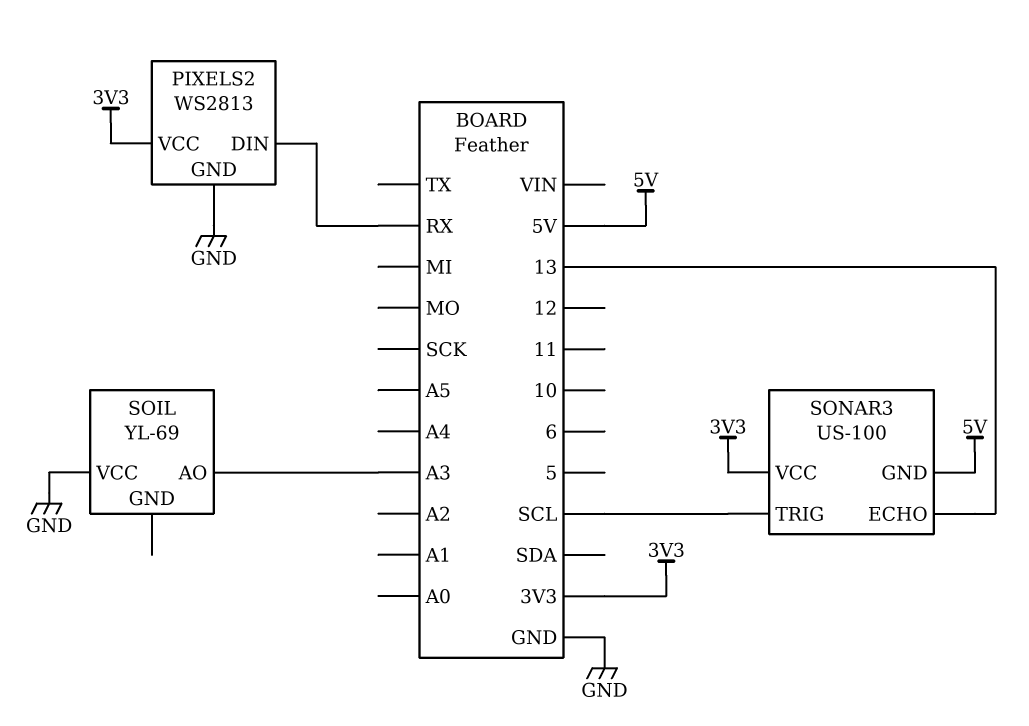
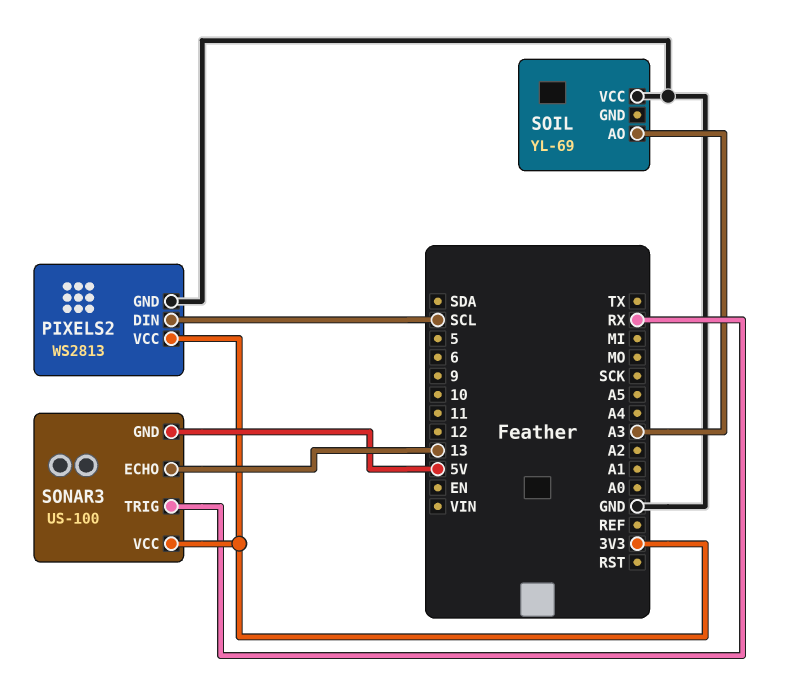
PIXELS2 pin DIN: RX -> SCL
SONAR3 pin TRIG: SCL -> RX

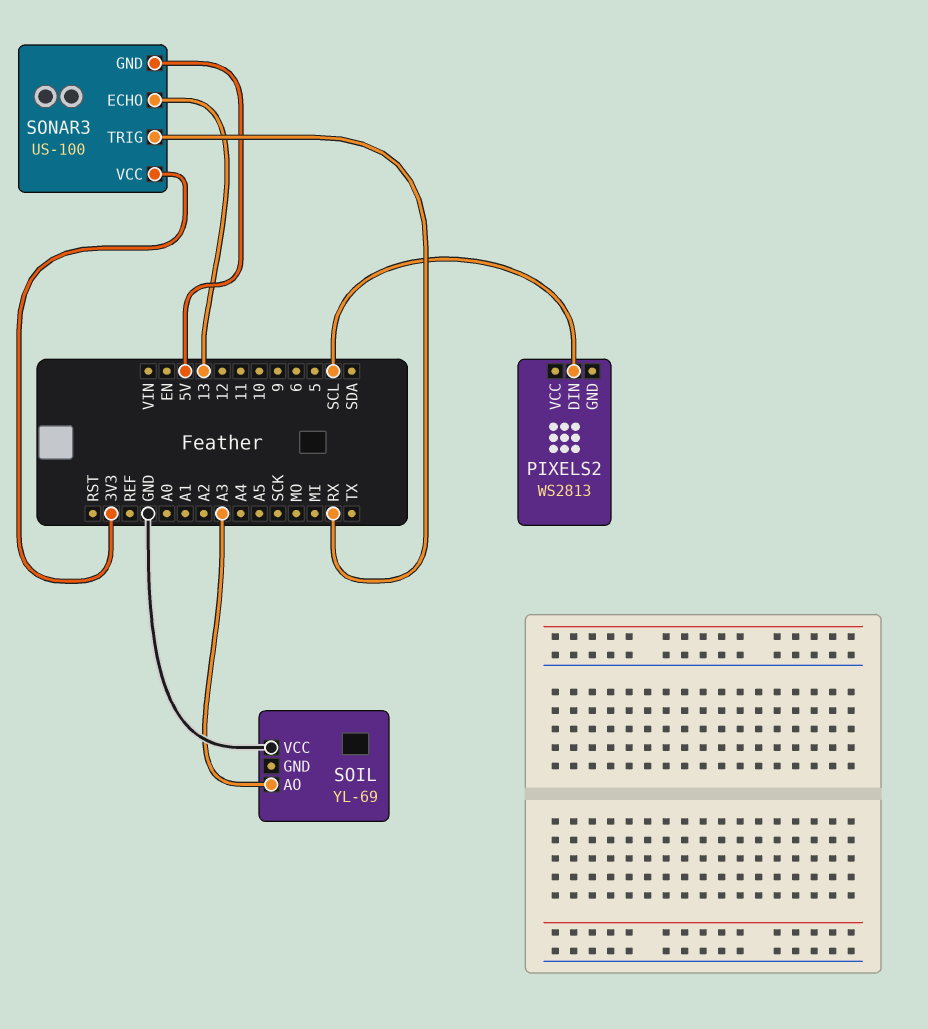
PIXELS2 pin GND: GND -> none
PIXELS2 pin VCC: 3V3 -> none

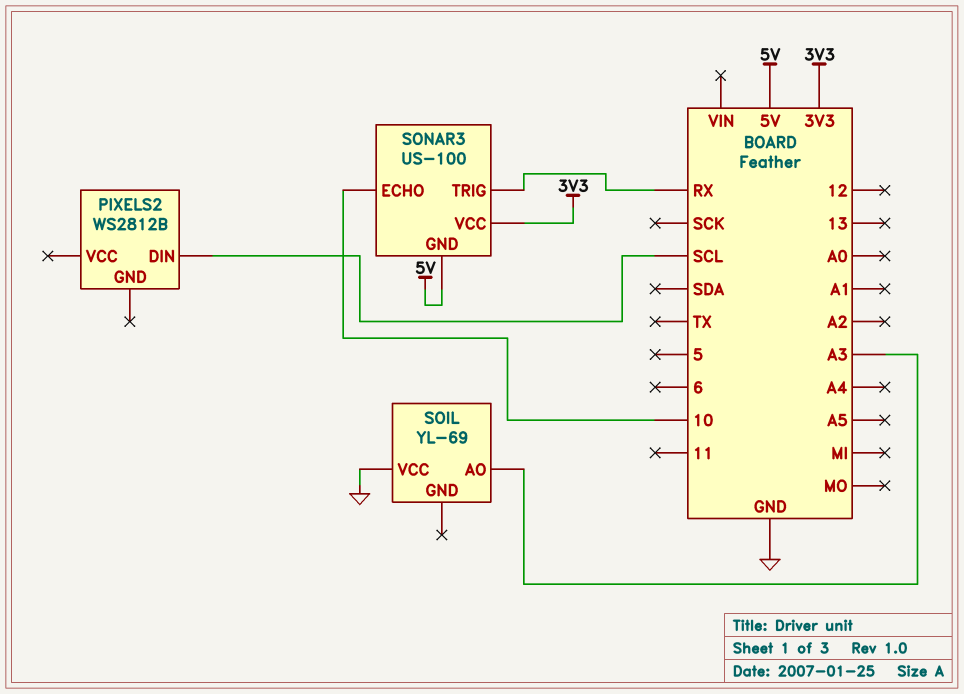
PIXELS2: WS2813 -> WS2812B
SONAR3 pin ECHO: 13 -> 10

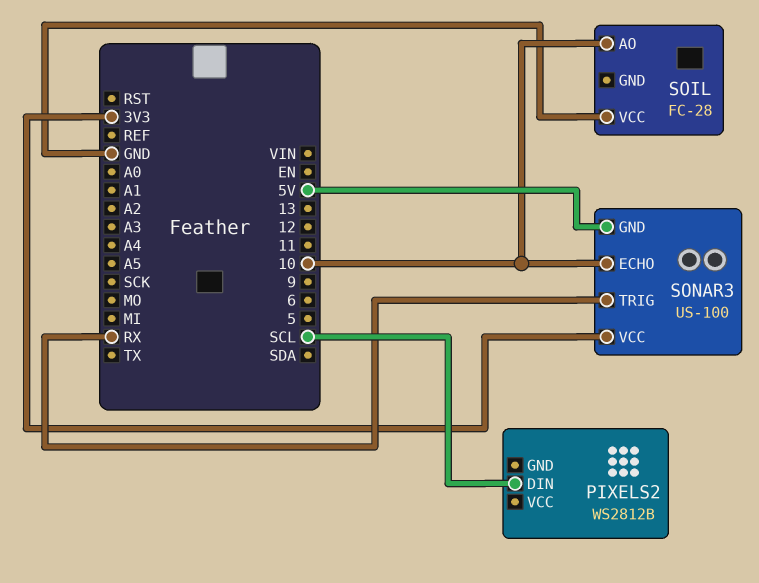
SOIL: YL-69 -> FC-28
SOIL pin AO: A3 -> 10

